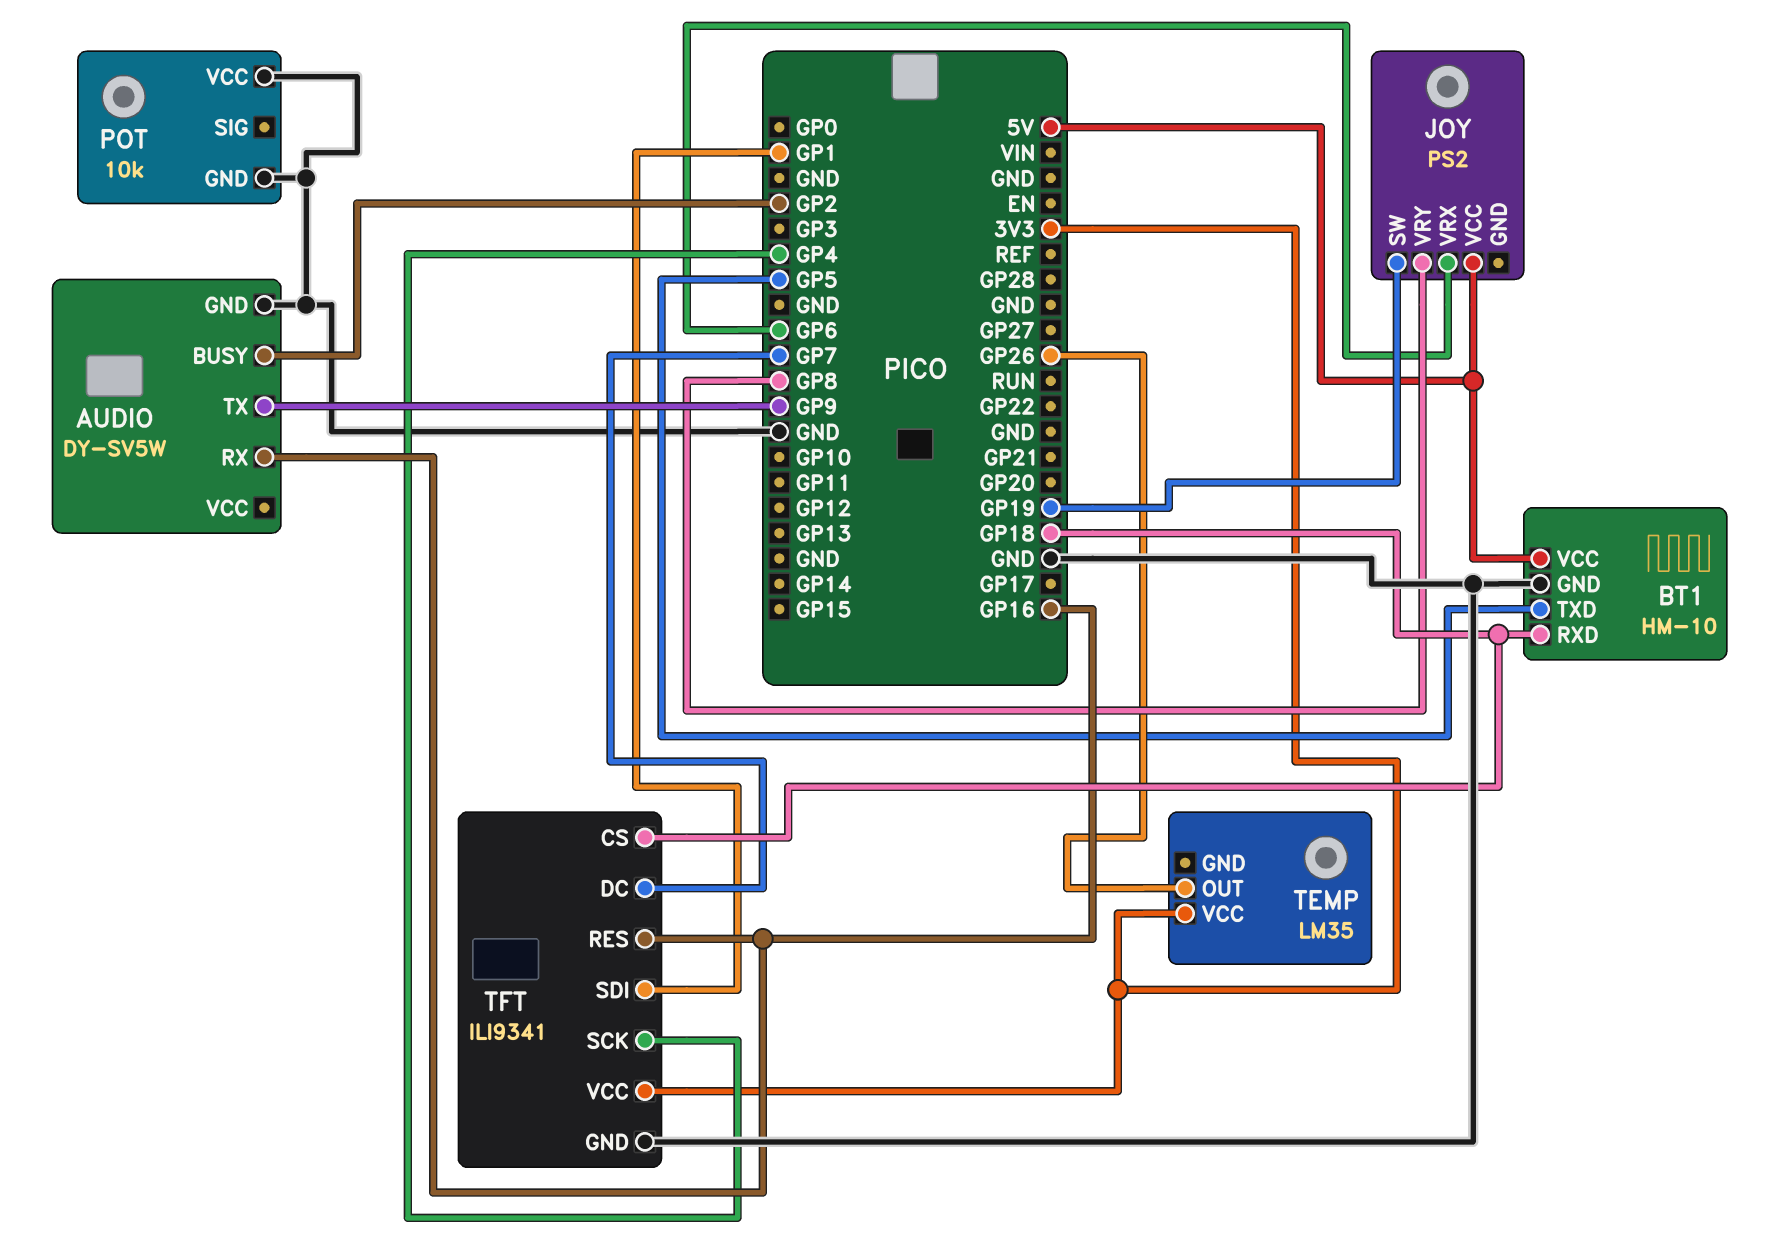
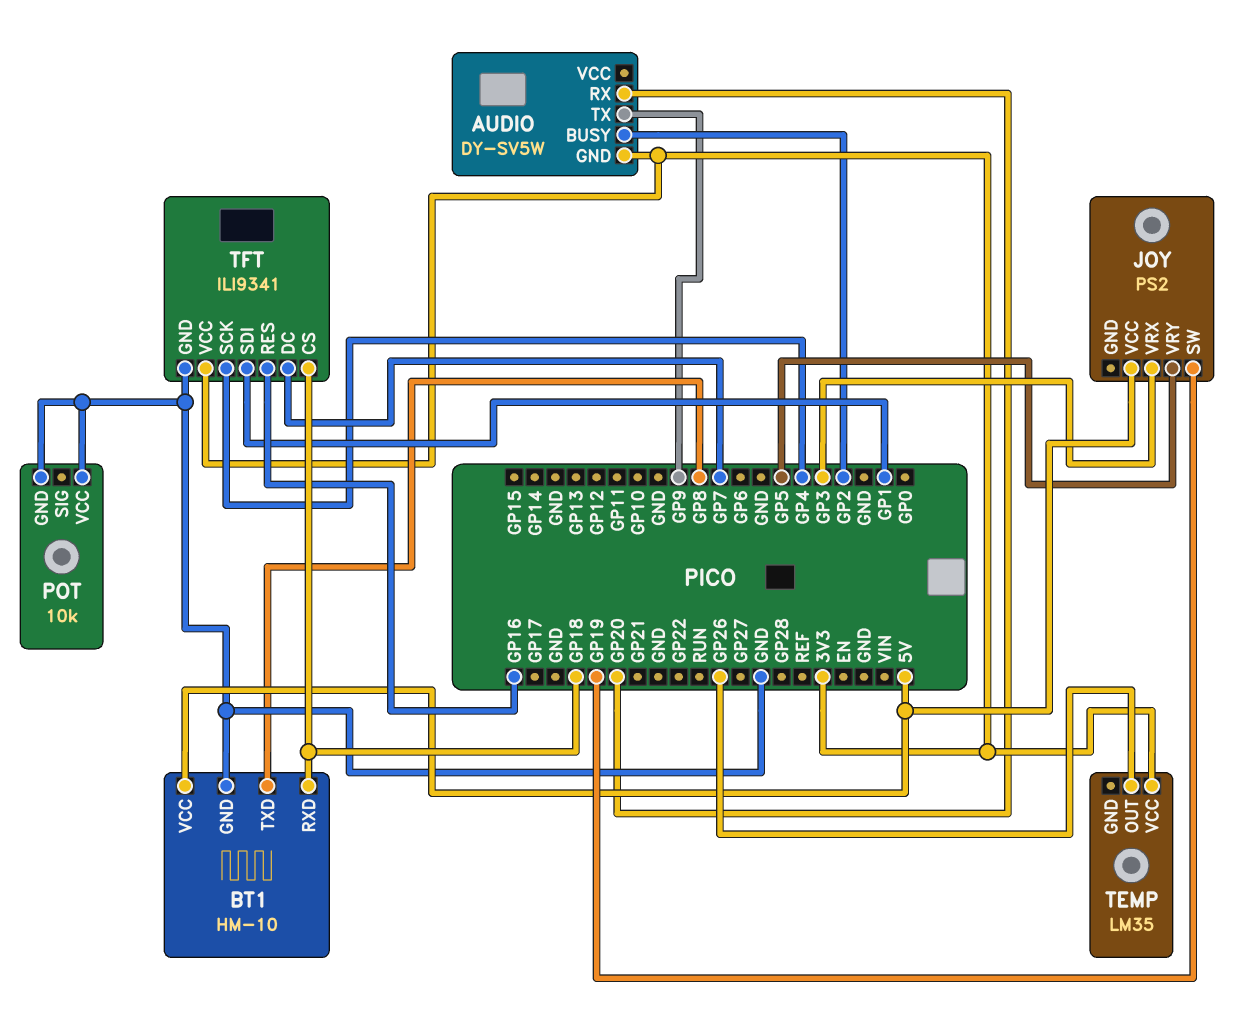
AUDIO pin GND: GND -> 3V3
AUDIO pin RX: GP16 -> GP20
BT1 pin TXD: GP5 -> GP8
JOY pin VRX: GP6 -> GP3
JOY pin VRY: GP8 -> GP5

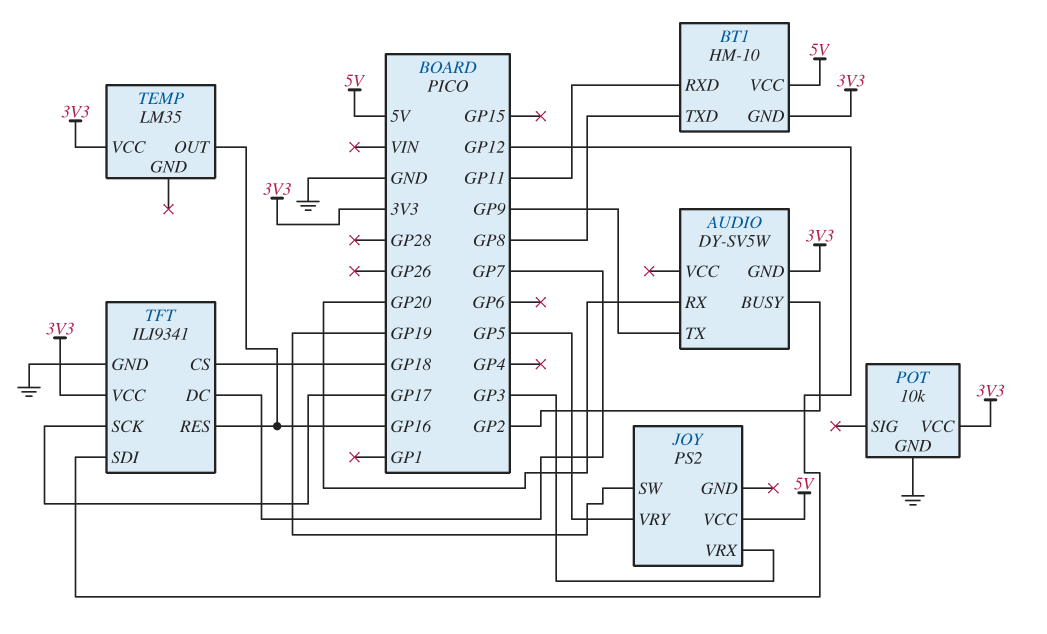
BT1 pin GND: GND -> 3V3
BT1 pin RXD: GP18 -> GP11
POT pin VCC: GND -> 3V3
TEMP pin OUT: GP26 -> GP16
TFT pin SCK: GP4 -> GP17
TFT pin SDI: GP1 -> GP12

